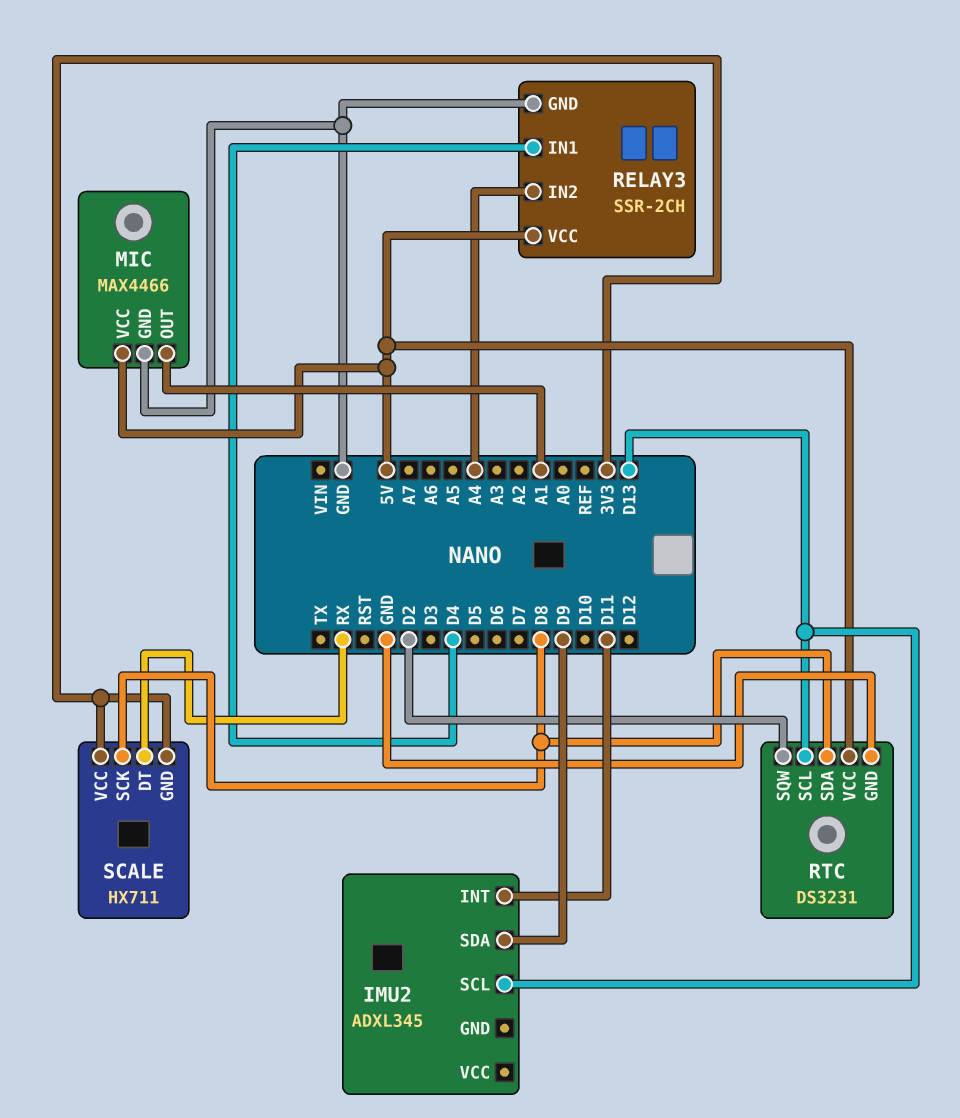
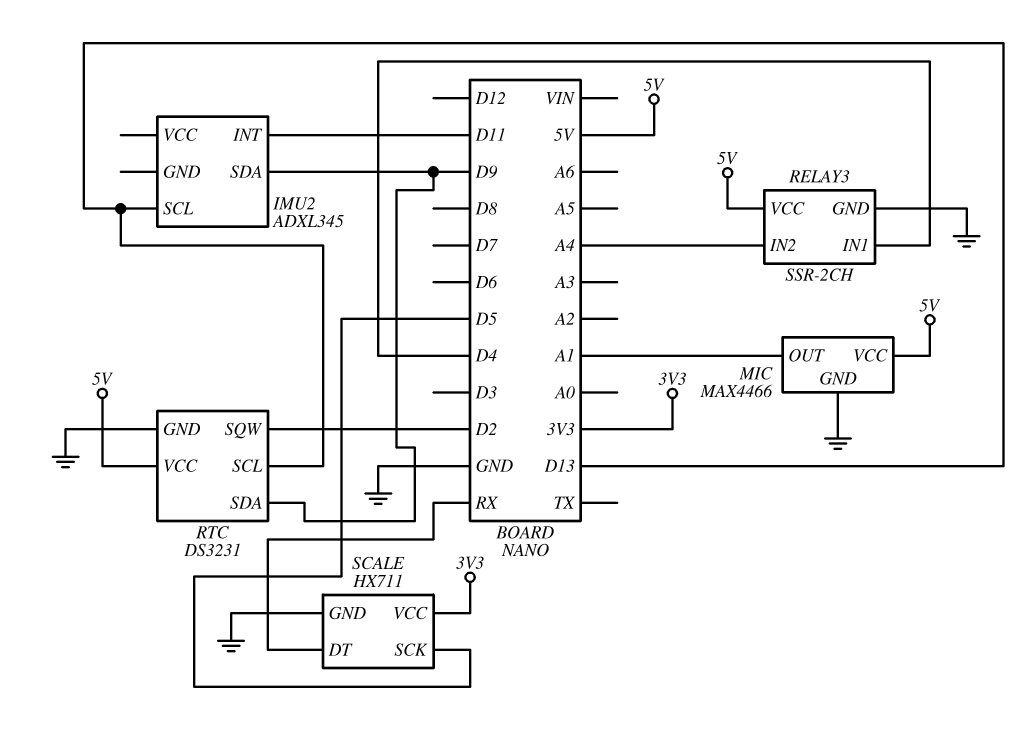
RTC pin SDA: D8 -> D9
SCALE pin GND: 3V3 -> GND
SCALE pin SCK: D8 -> D5

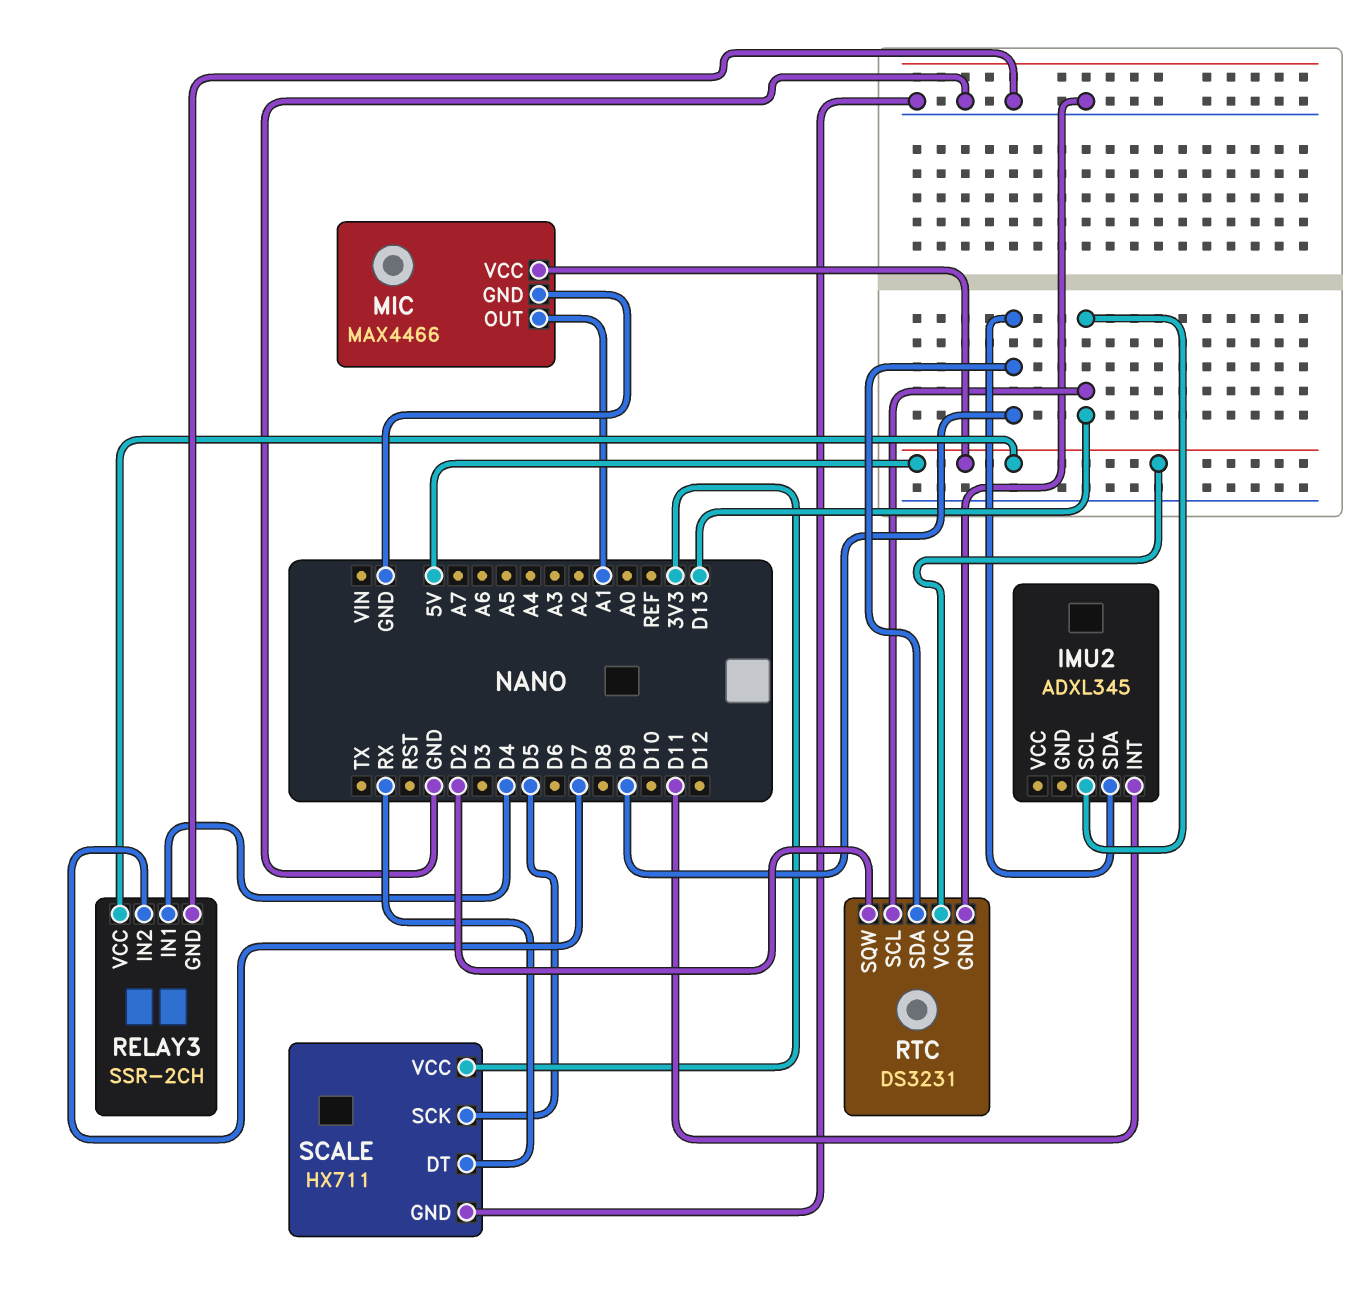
RELAY3 pin IN2: A4 -> D7

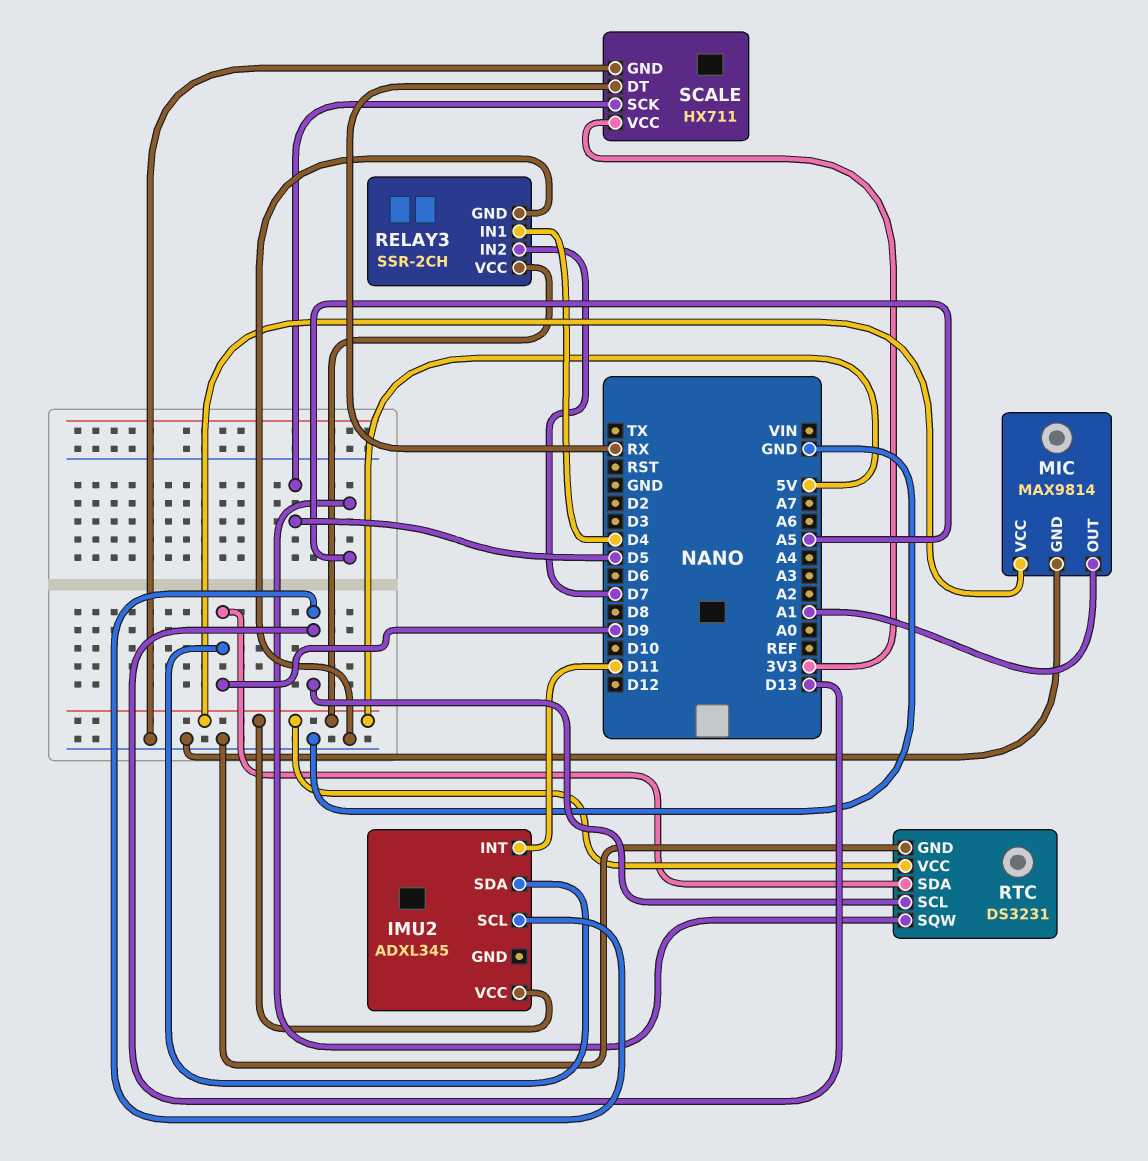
IMU2 pin VCC: none -> 5V
MIC: MAX4466 -> MAX9814
RTC pin SQW: D2 -> A5

